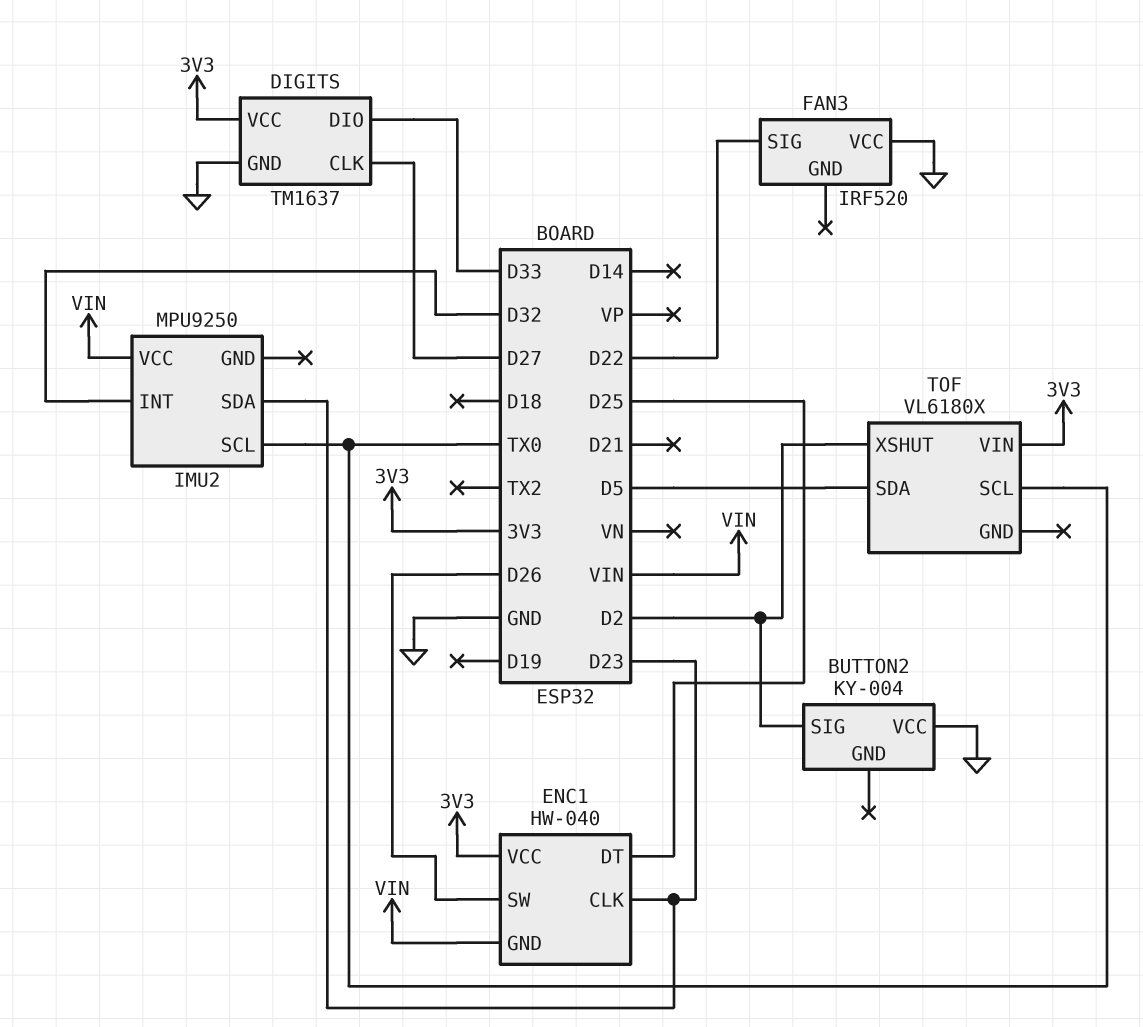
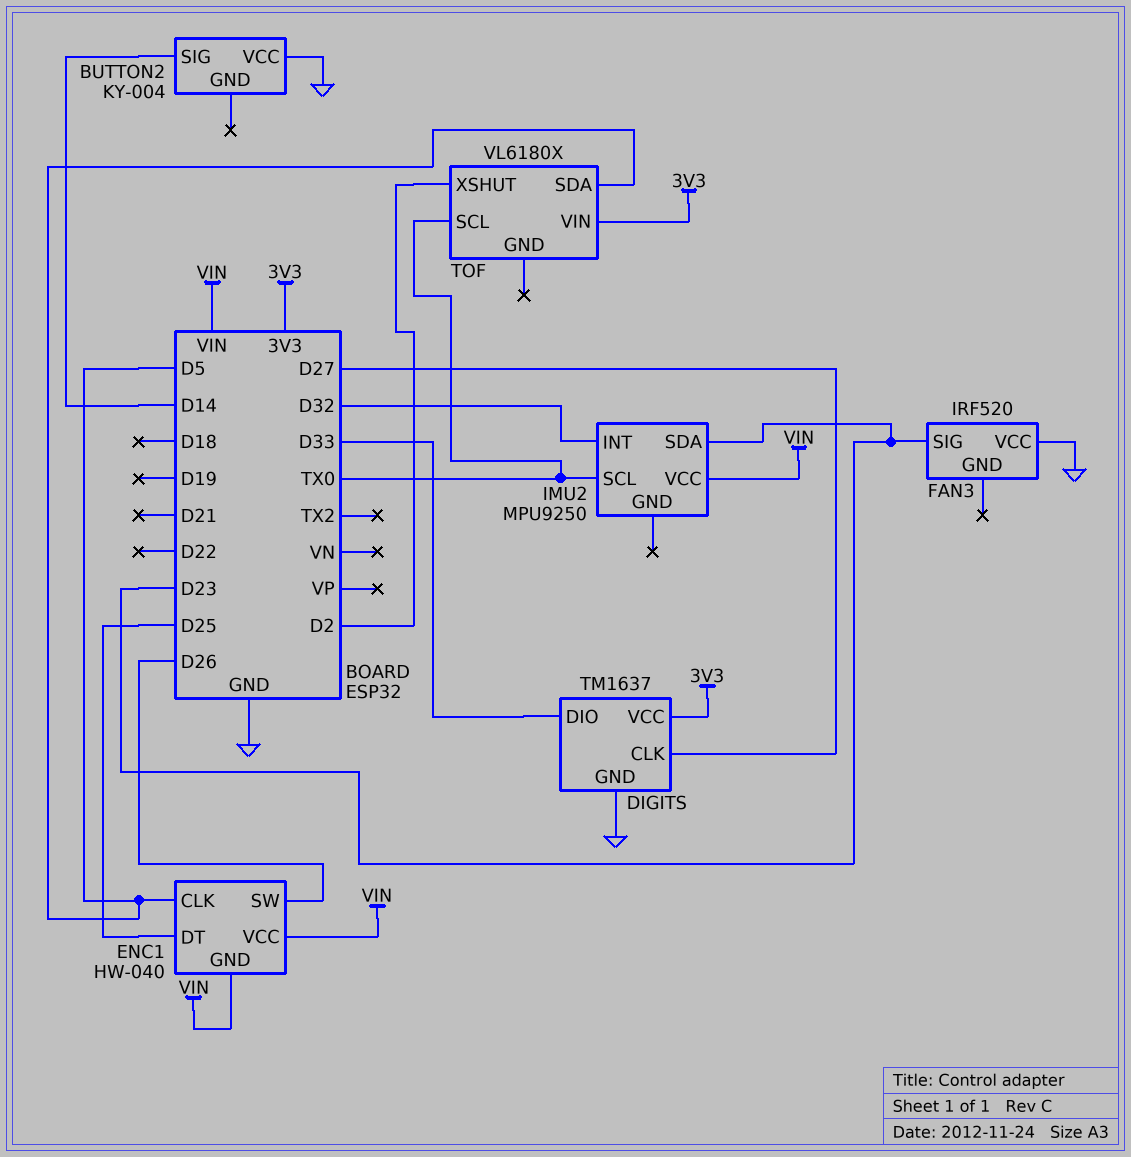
BUTTON2 pin SIG: D2 -> D14
ENC1 pin CLK: D23 -> D5
ENC1 pin VCC: 3V3 -> VIN
FAN3 pin SIG: D22 -> D23

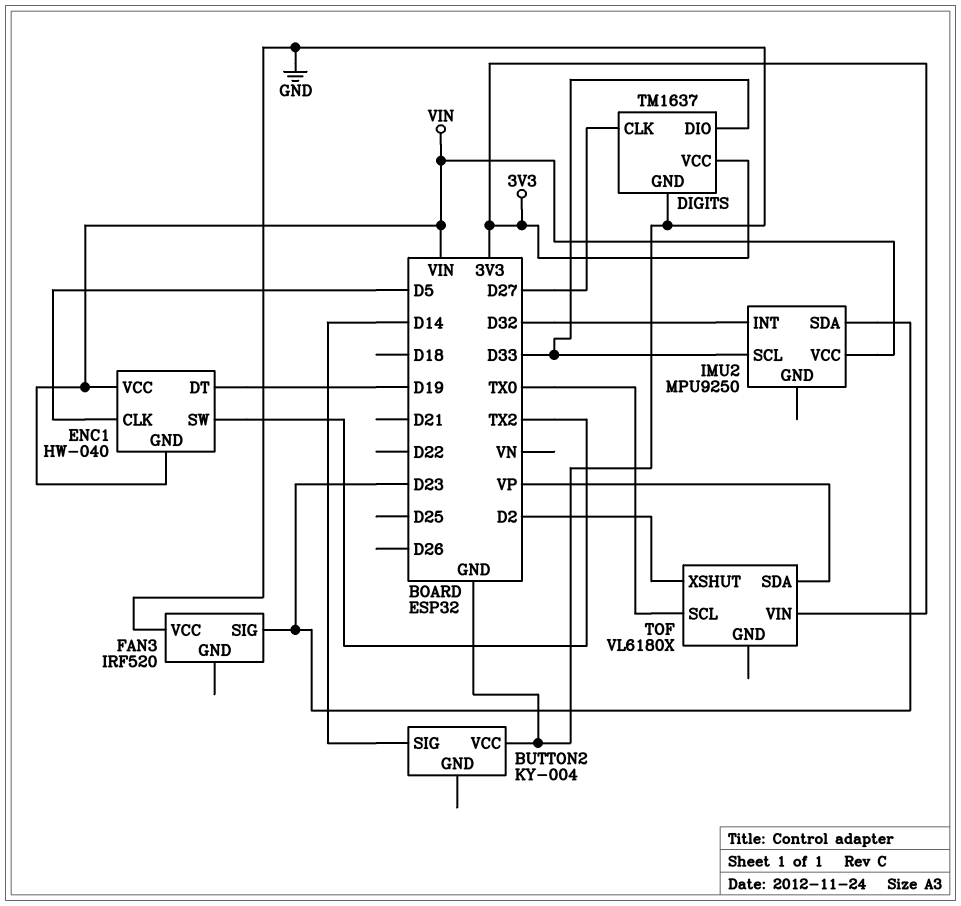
ENC1 pin DT: D25 -> D19
ENC1 pin SW: D26 -> TX2
IMU2 pin SCL: TX0 -> D33
TOF pin SDA: D5 -> VP

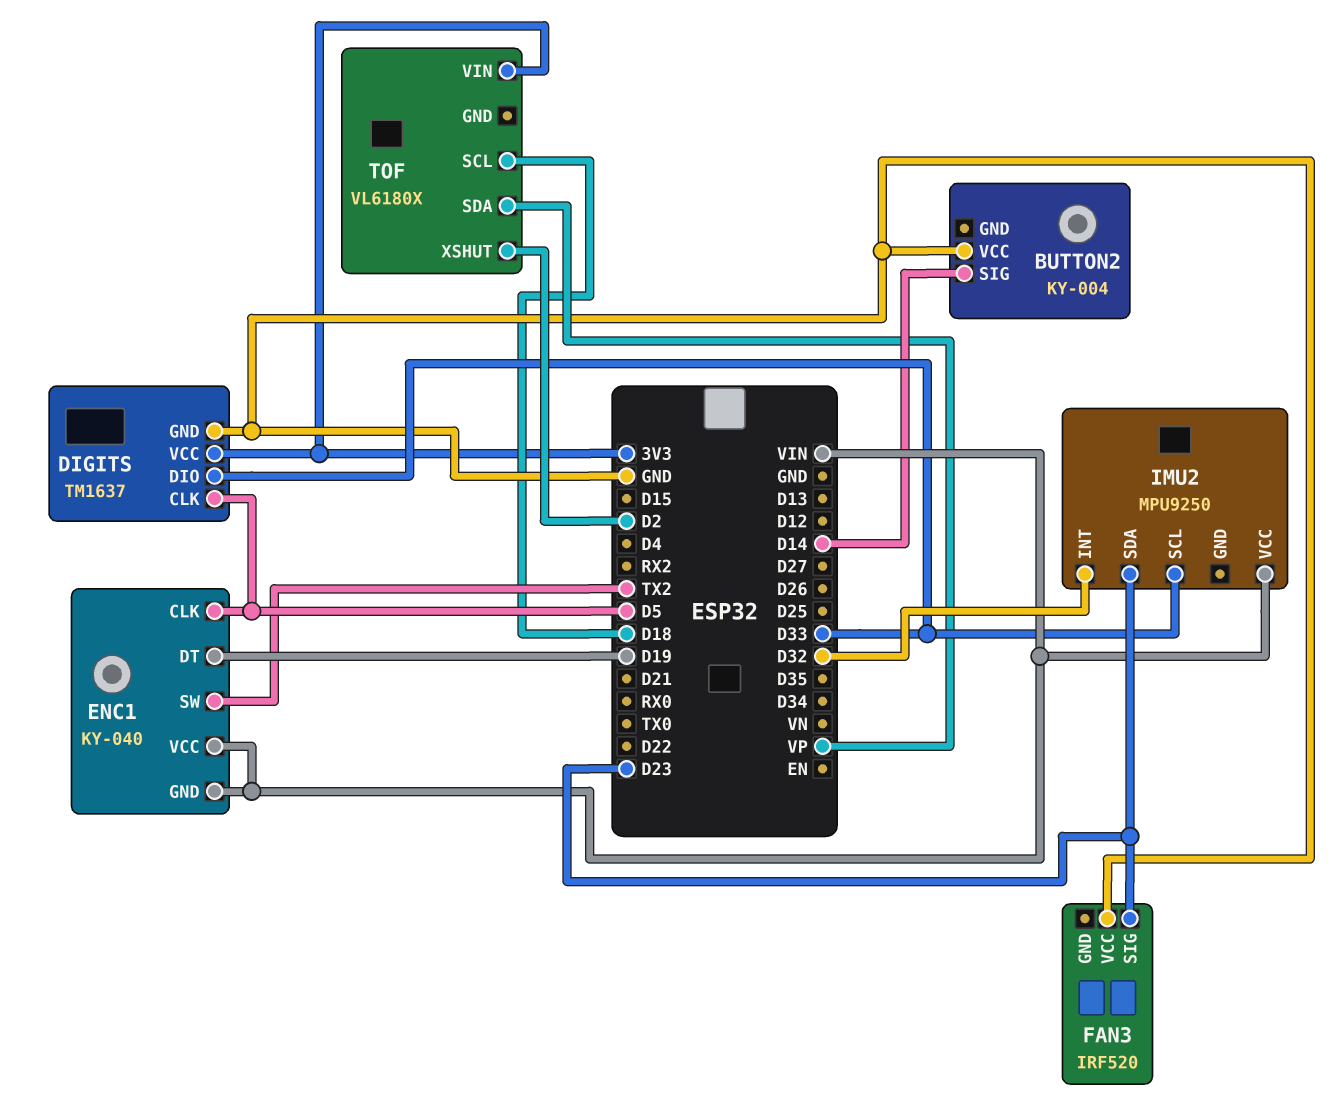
DIGITS pin CLK: D27 -> D5
ENC1: HW-040 -> KY-040
TOF pin SCL: TX0 -> D18

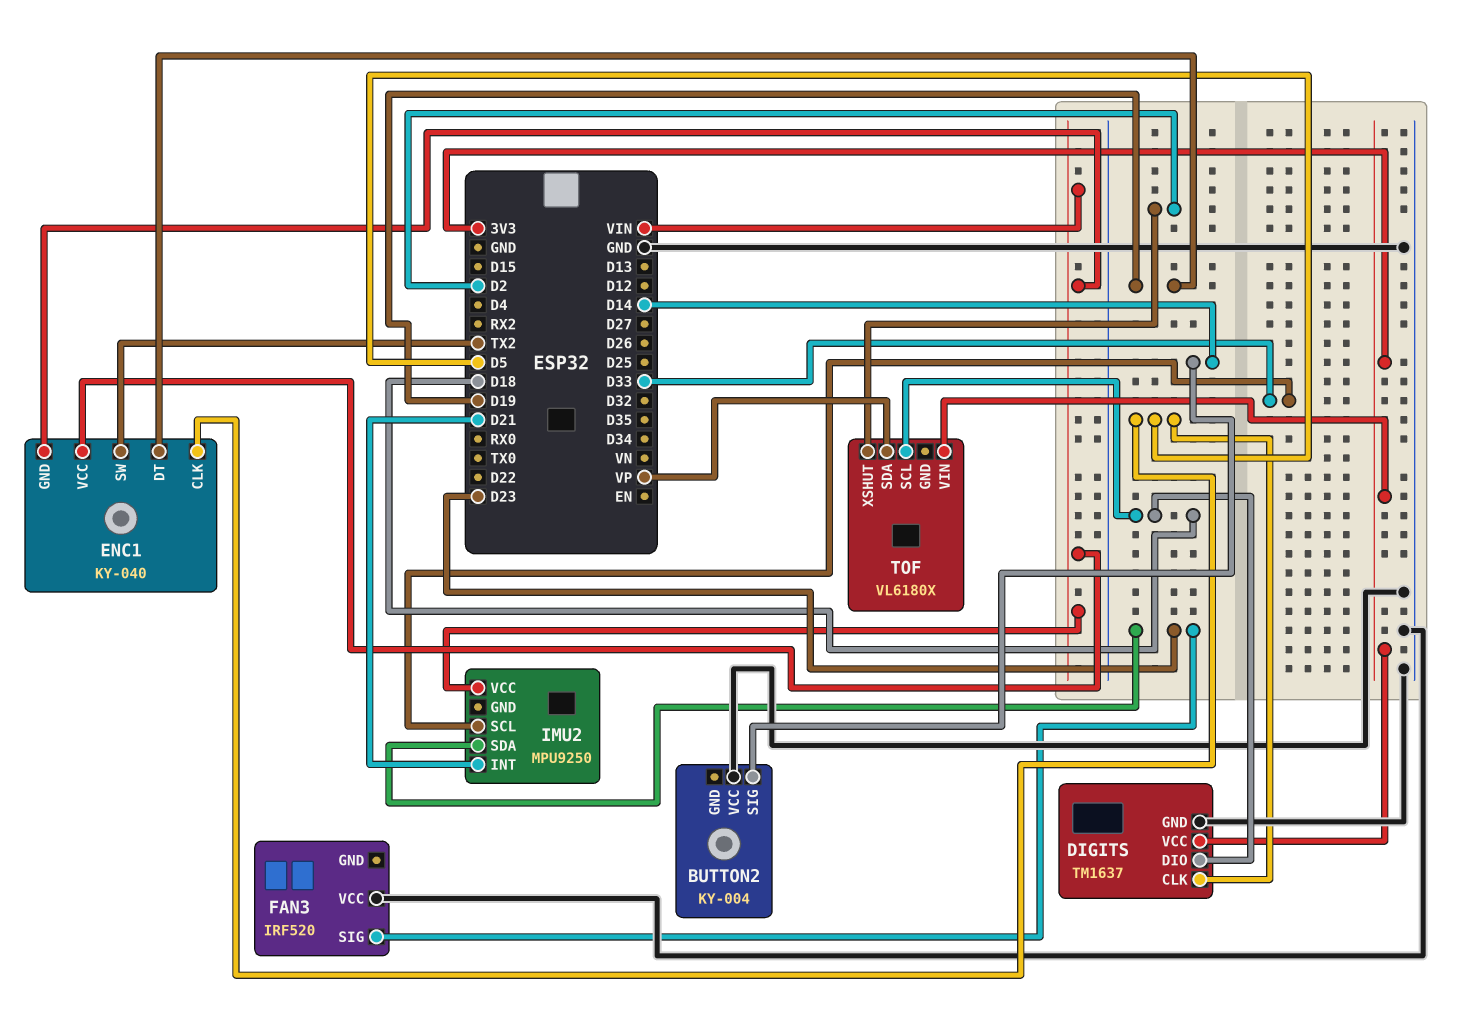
DIGITS pin DIO: D33 -> D18
IMU2 pin INT: D32 -> D21

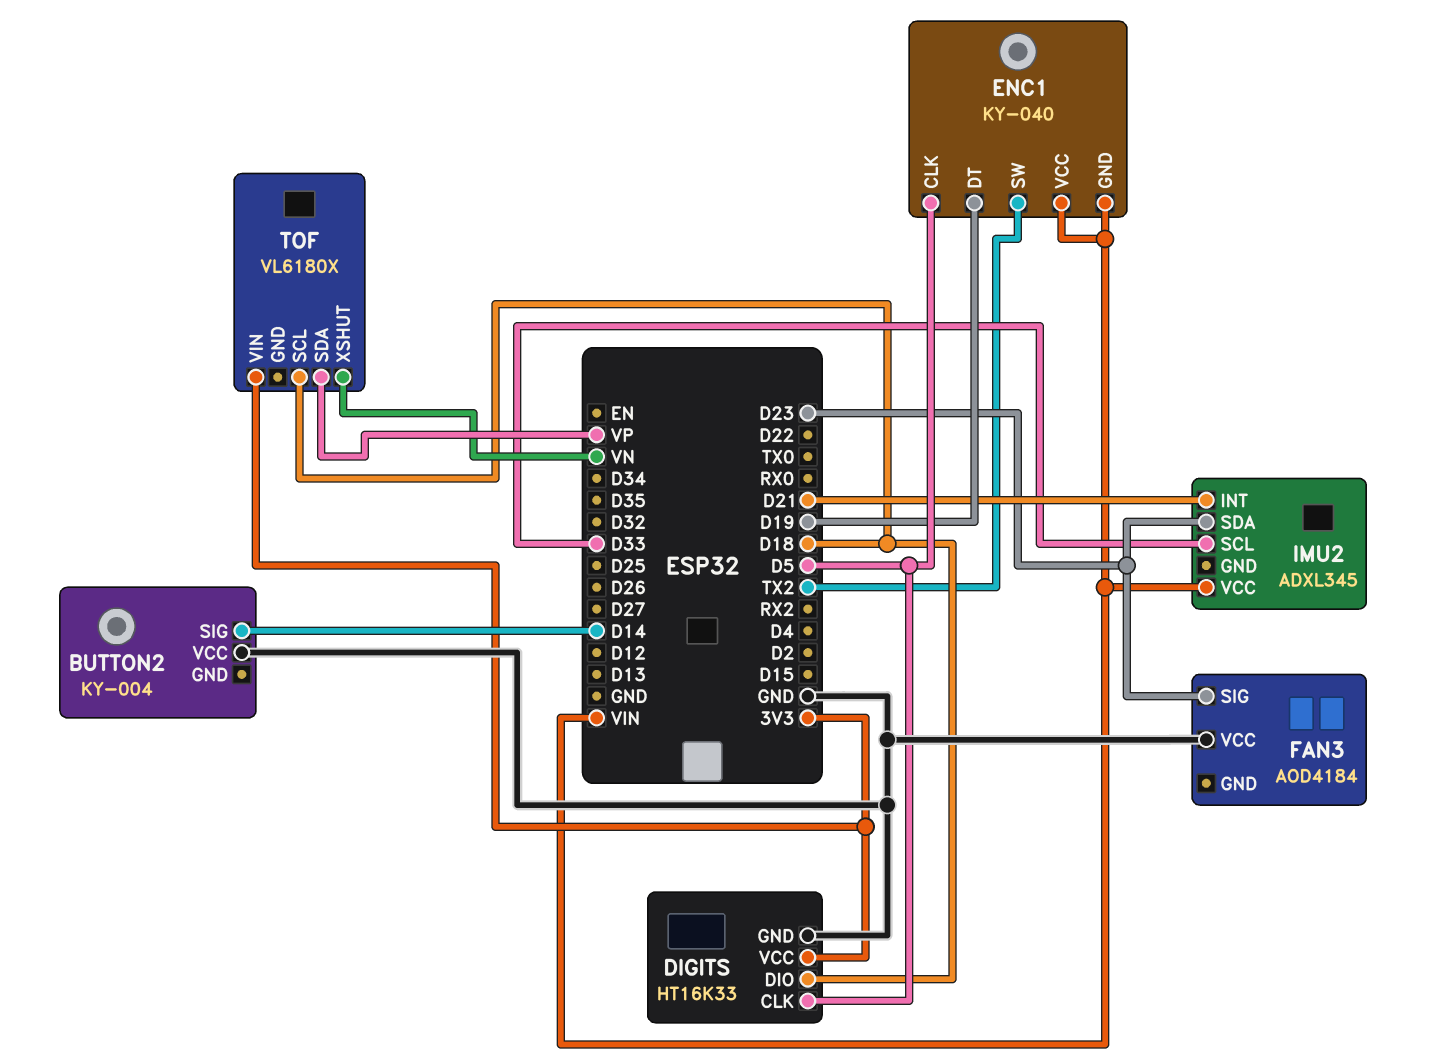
DIGITS: TM1637 -> HT16K33
FAN3: IRF520 -> AOD4184
IMU2: MPU9250 -> ADXL345
TOF pin XSHUT: D2 -> VN

